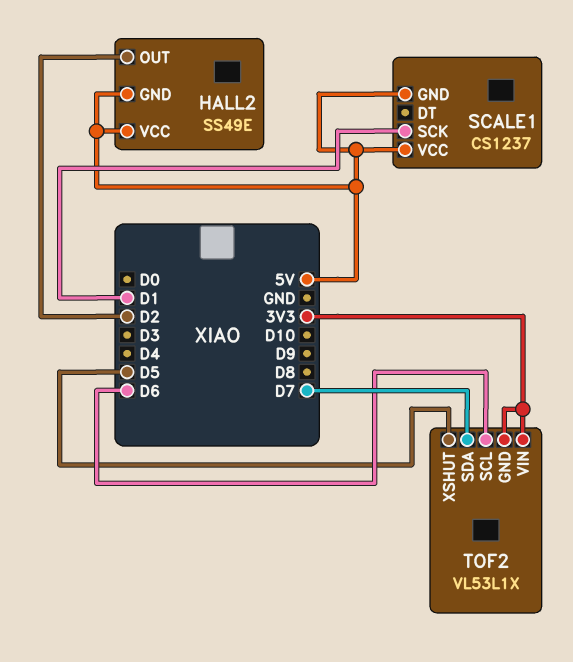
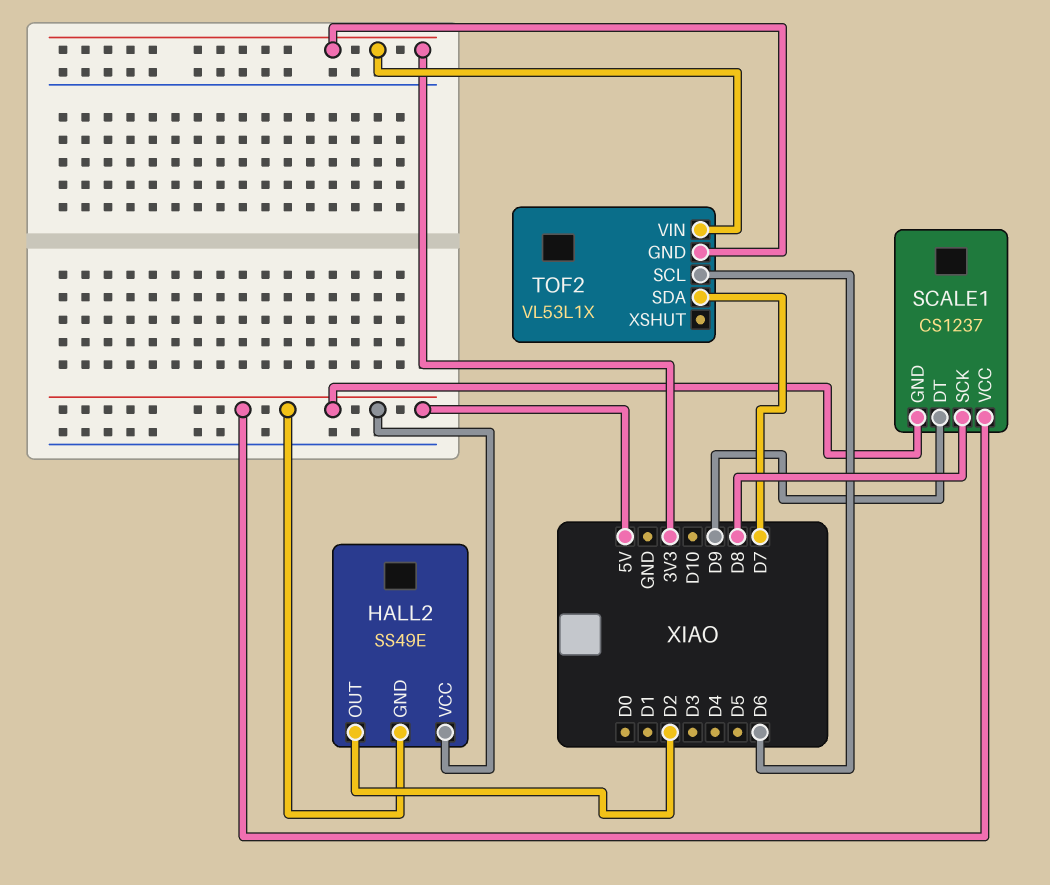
SCALE1 pin DT: none -> D9
SCALE1 pin SCK: D1 -> D8
TOF2 pin XSHUT: D5 -> none

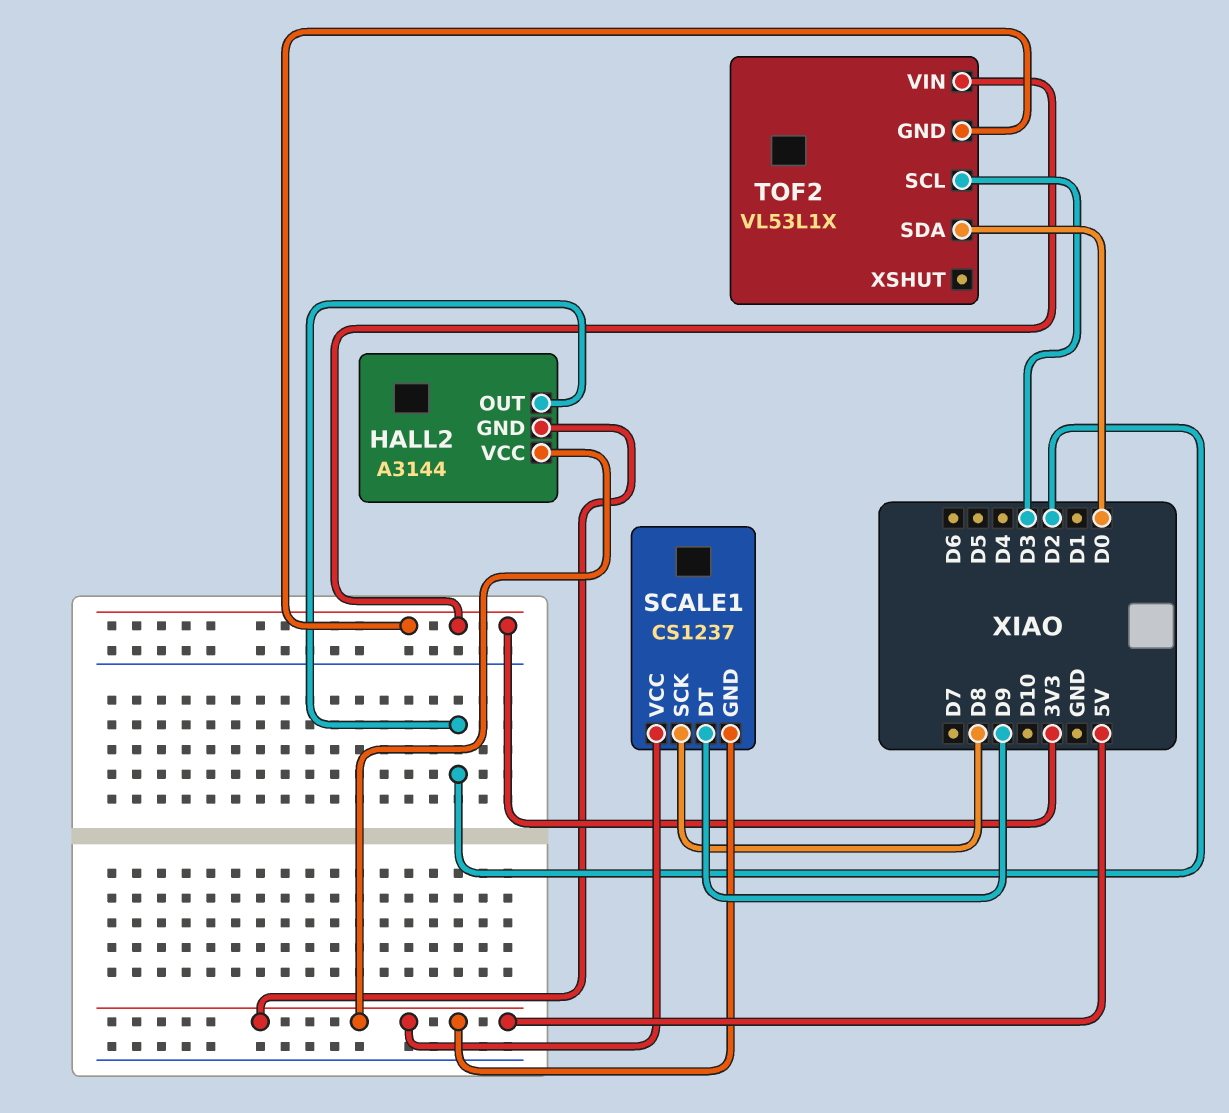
HALL2: SS49E -> A3144
TOF2 pin SCL: D6 -> D3
TOF2 pin SDA: D7 -> D0

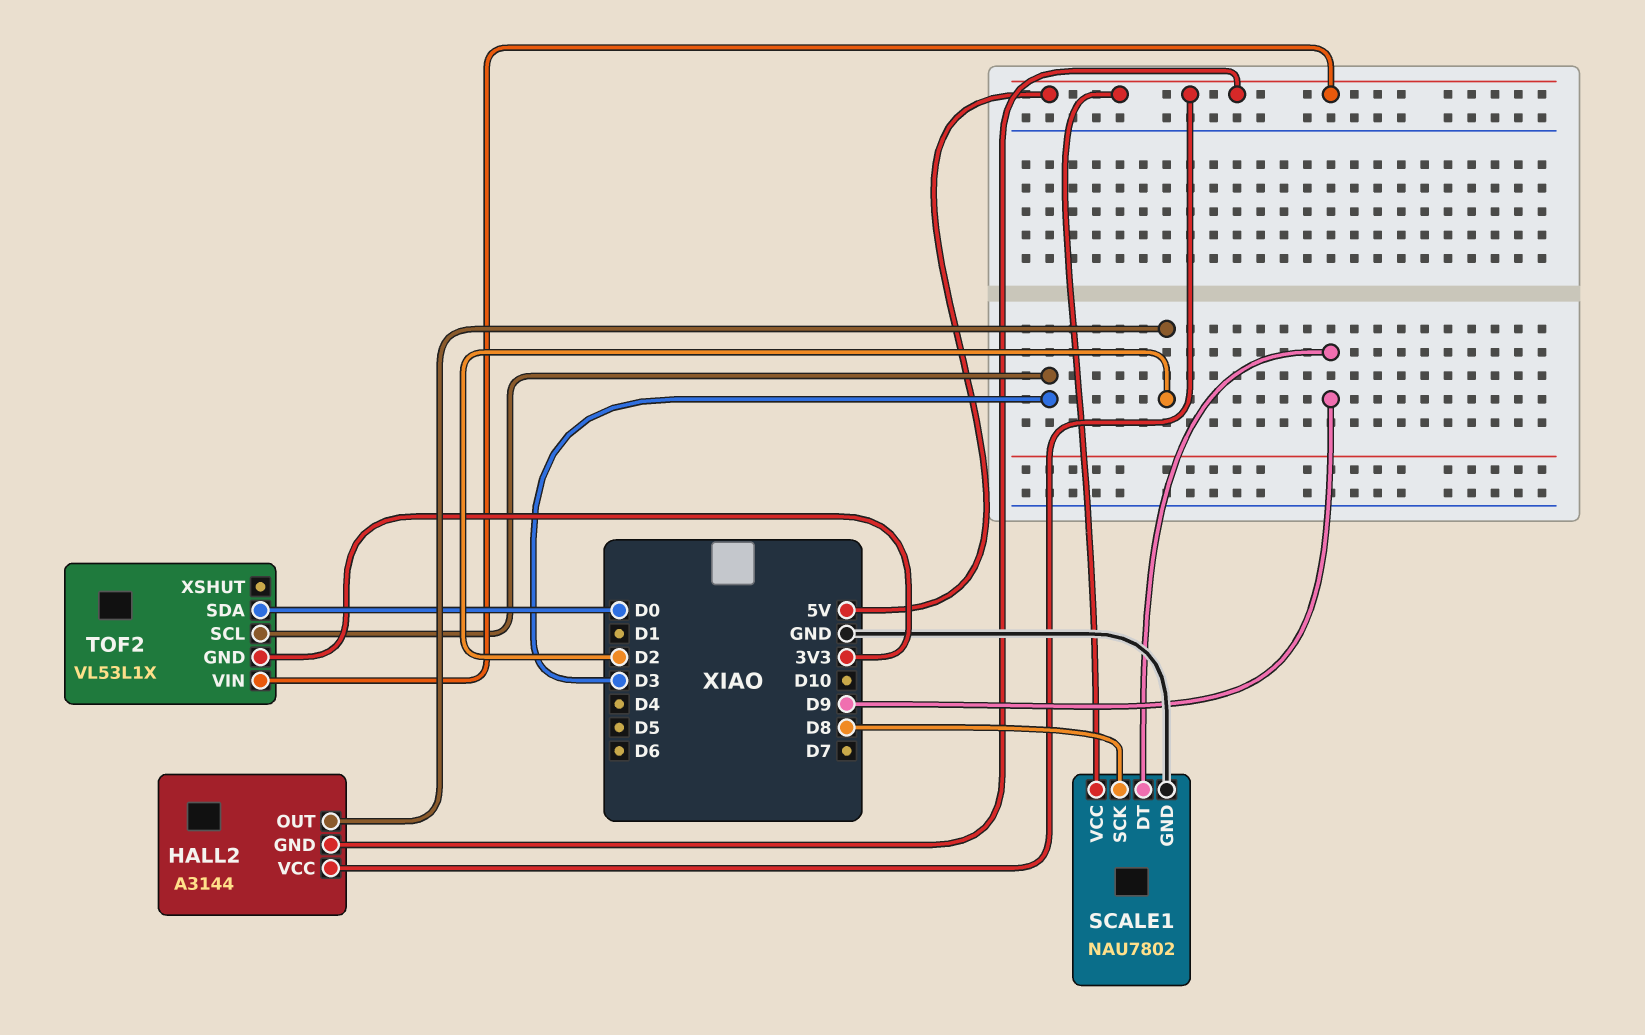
SCALE1: CS1237 -> NAU7802
SCALE1 pin GND: 5V -> GND
TOF2 pin VIN: 3V3 -> 5V

